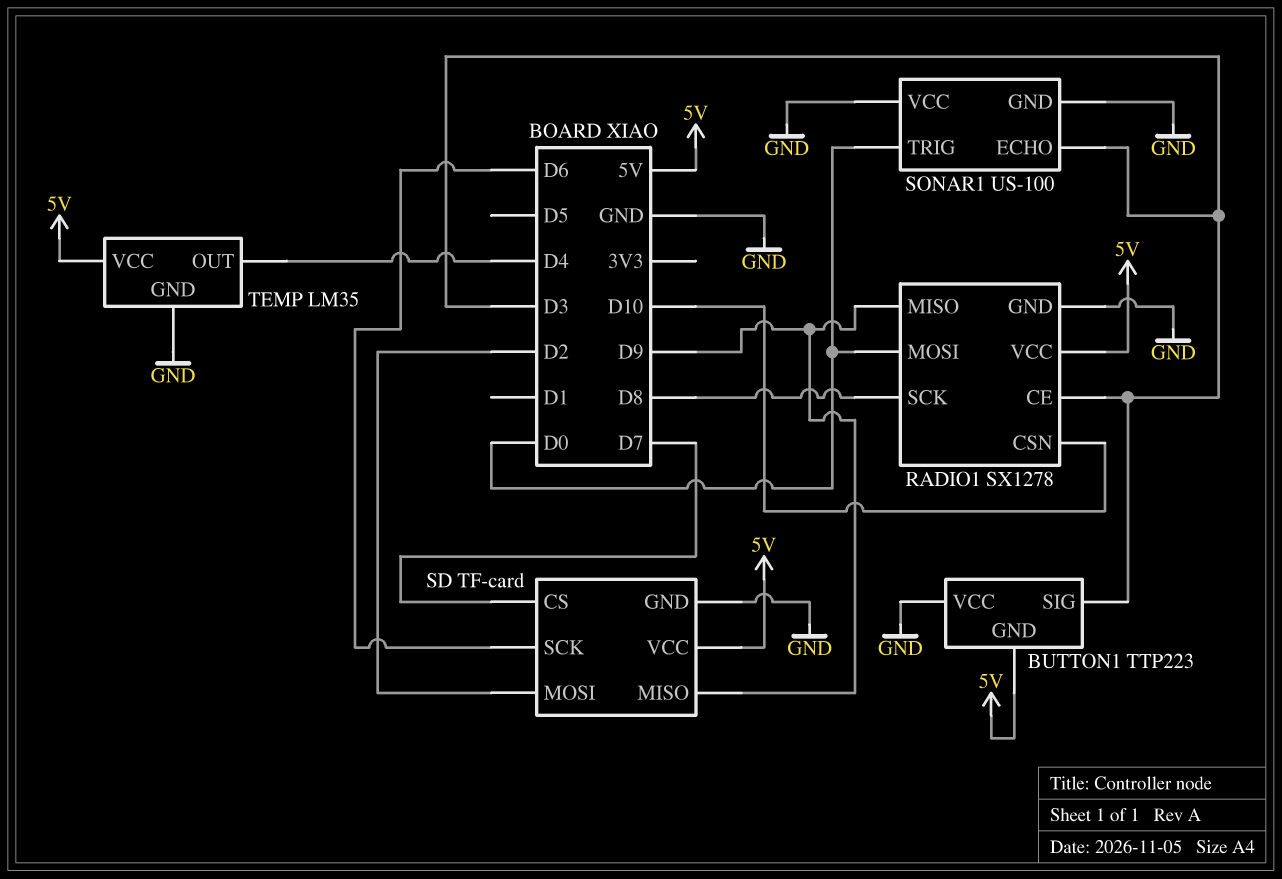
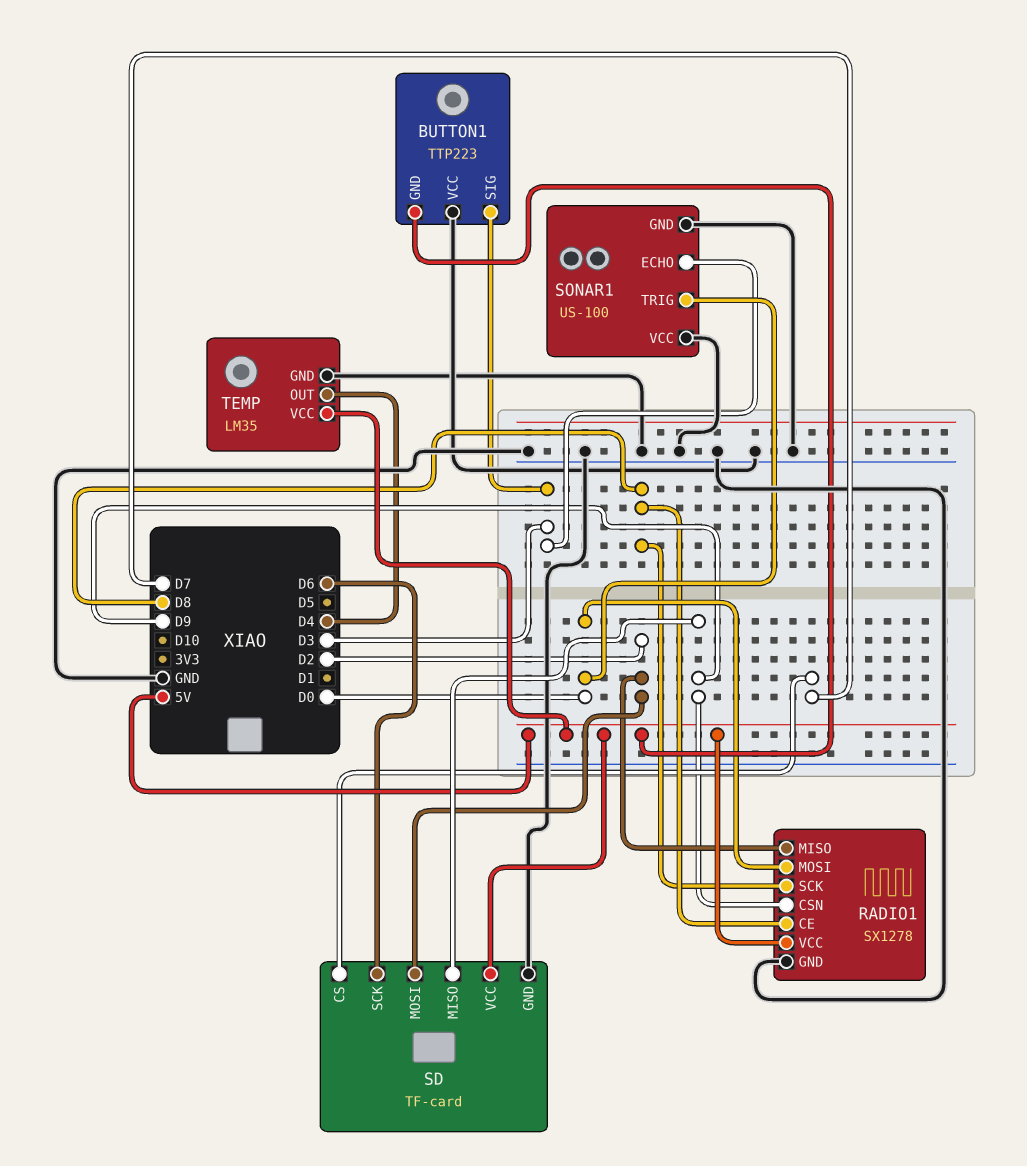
RADIO1 pin CE: D3 -> D8
RADIO1 pin CSN: D10 -> D9
RADIO1 pin MISO: D9 -> D2

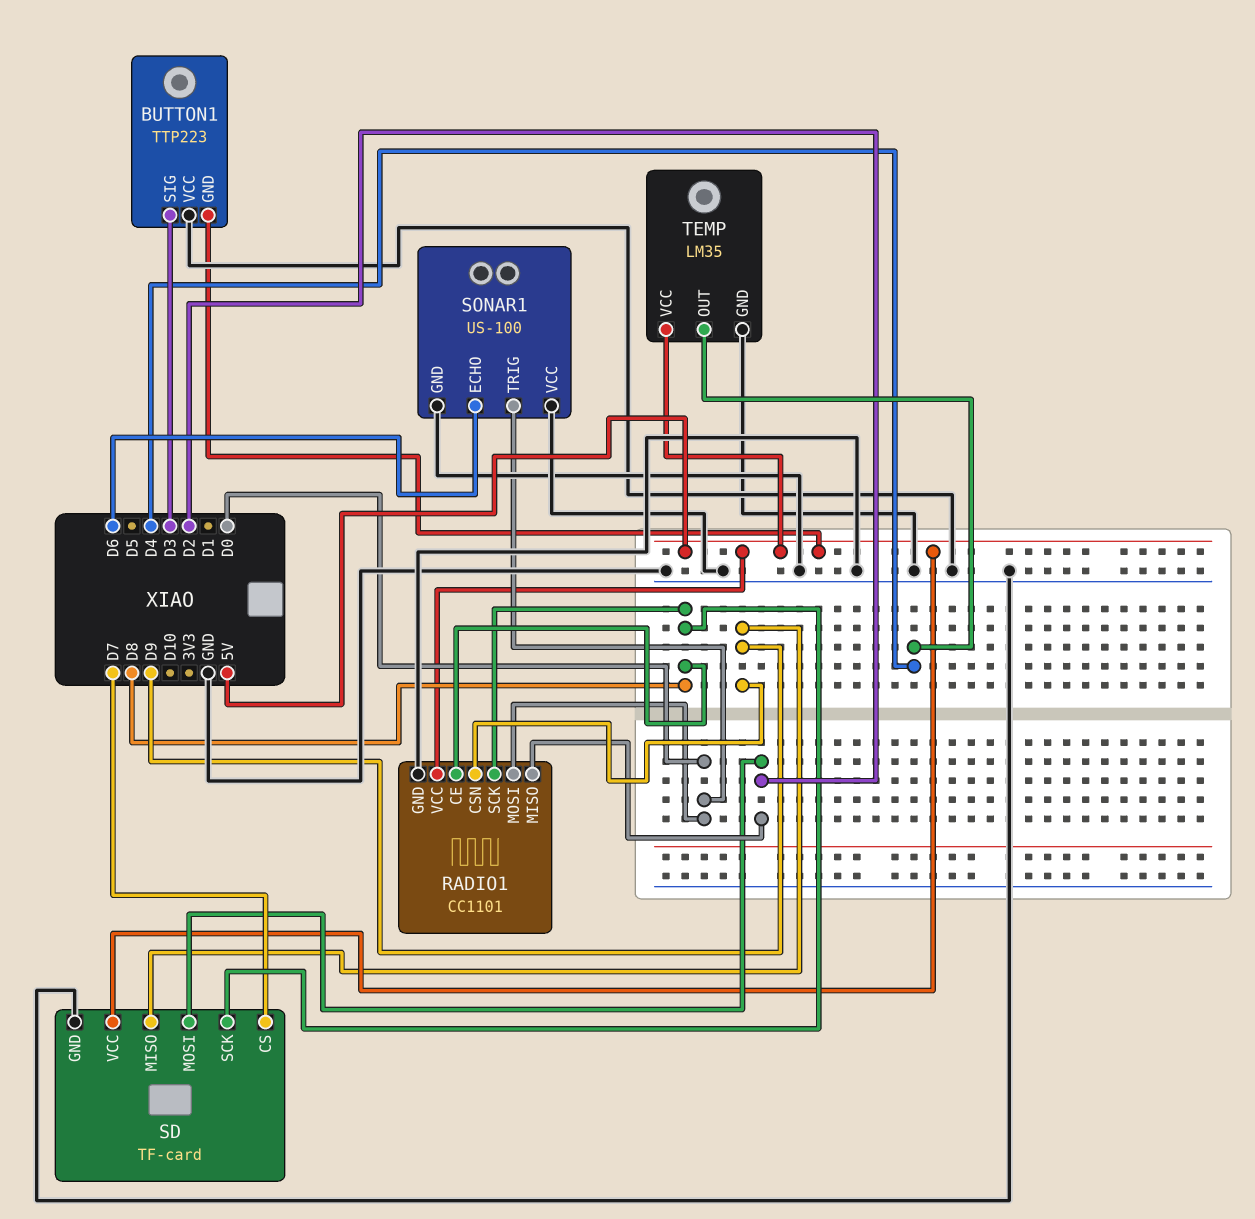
RADIO1: SX1278 -> CC1101
SD pin SCK: D6 -> D8
SONAR1 pin ECHO: D3 -> D6

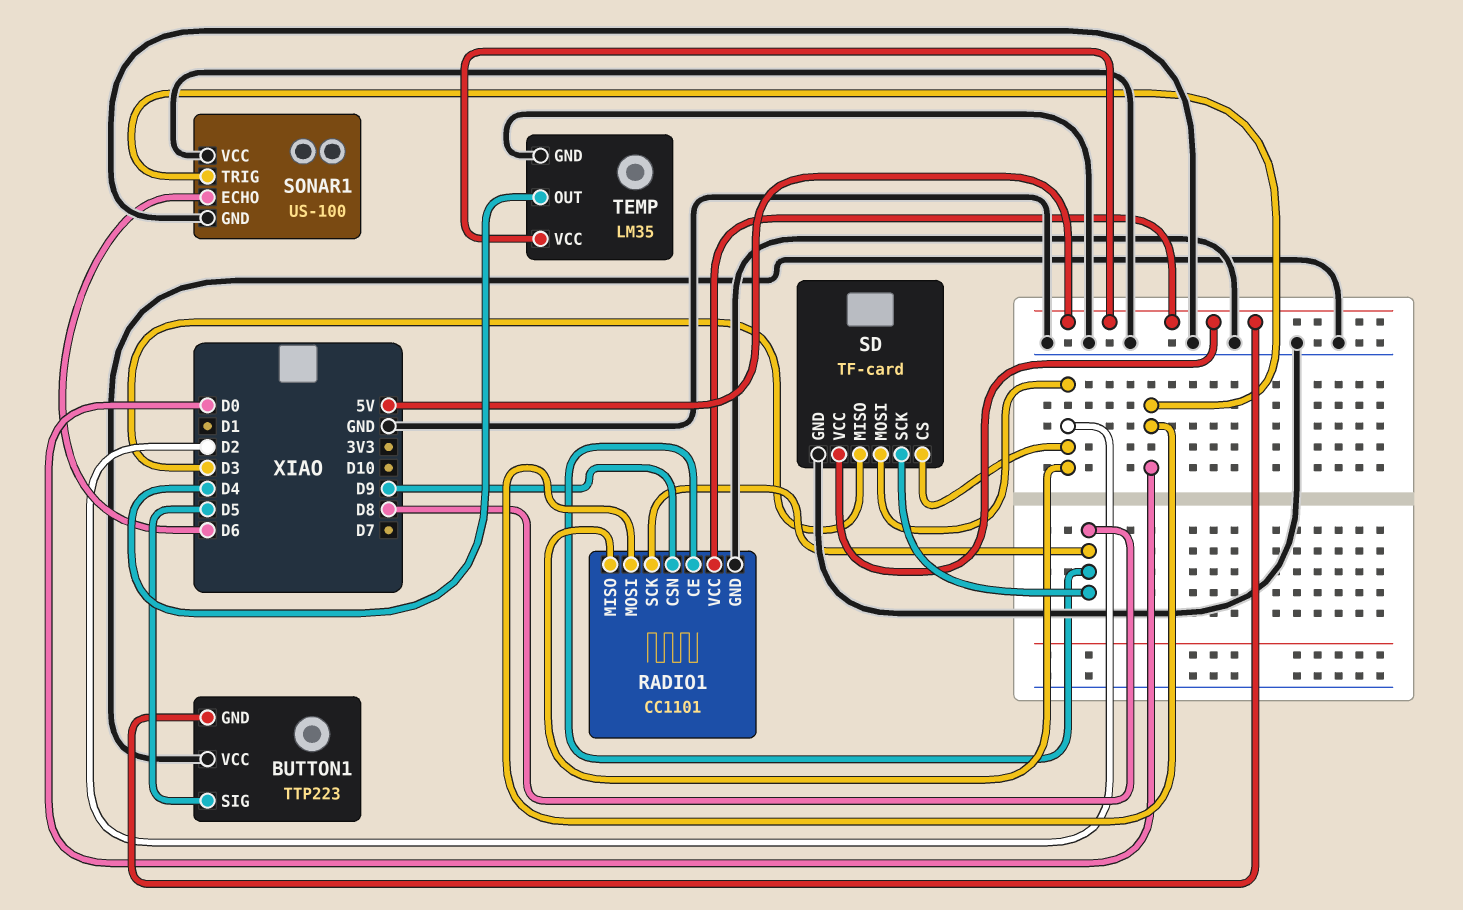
BUTTON1 pin SIG: D3 -> D5
SD pin CS: D7 -> D2
SD pin MISO: D9 -> D3

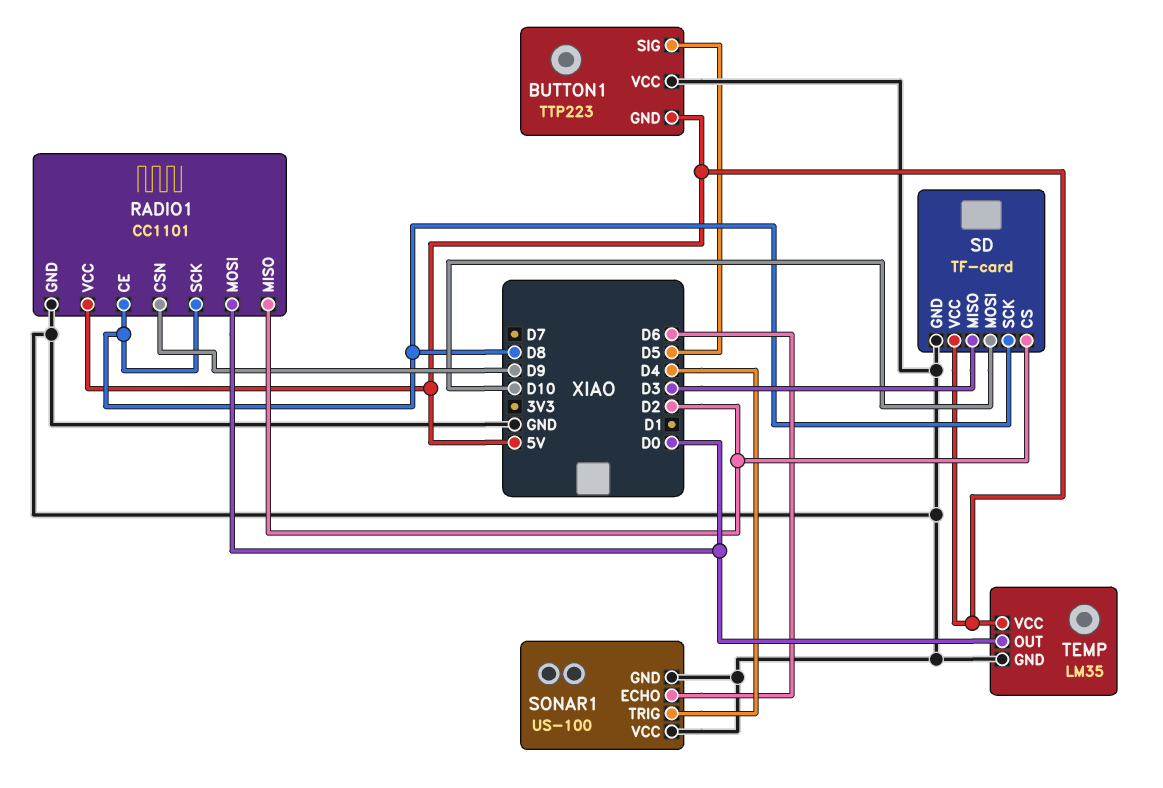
SD pin MOSI: D2 -> D10
SONAR1 pin TRIG: D0 -> D4
TEMP pin OUT: D4 -> D0

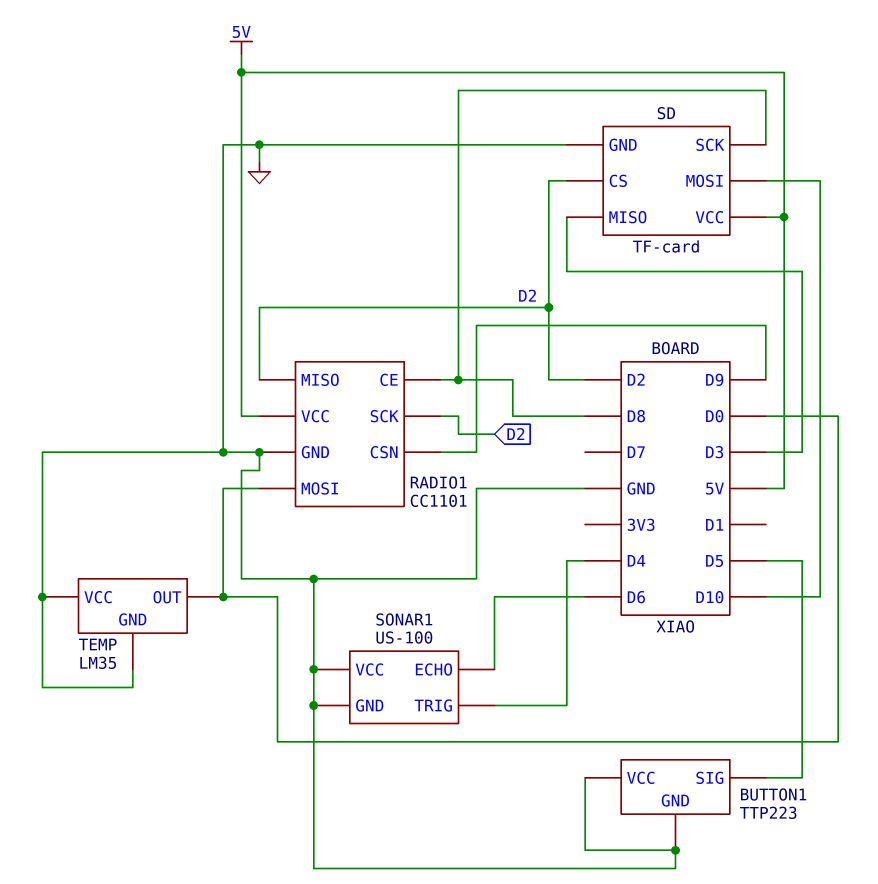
BUTTON1 pin GND: 5V -> GND
RADIO1 pin SCK: D8 -> D2
TEMP pin VCC: 5V -> GND

